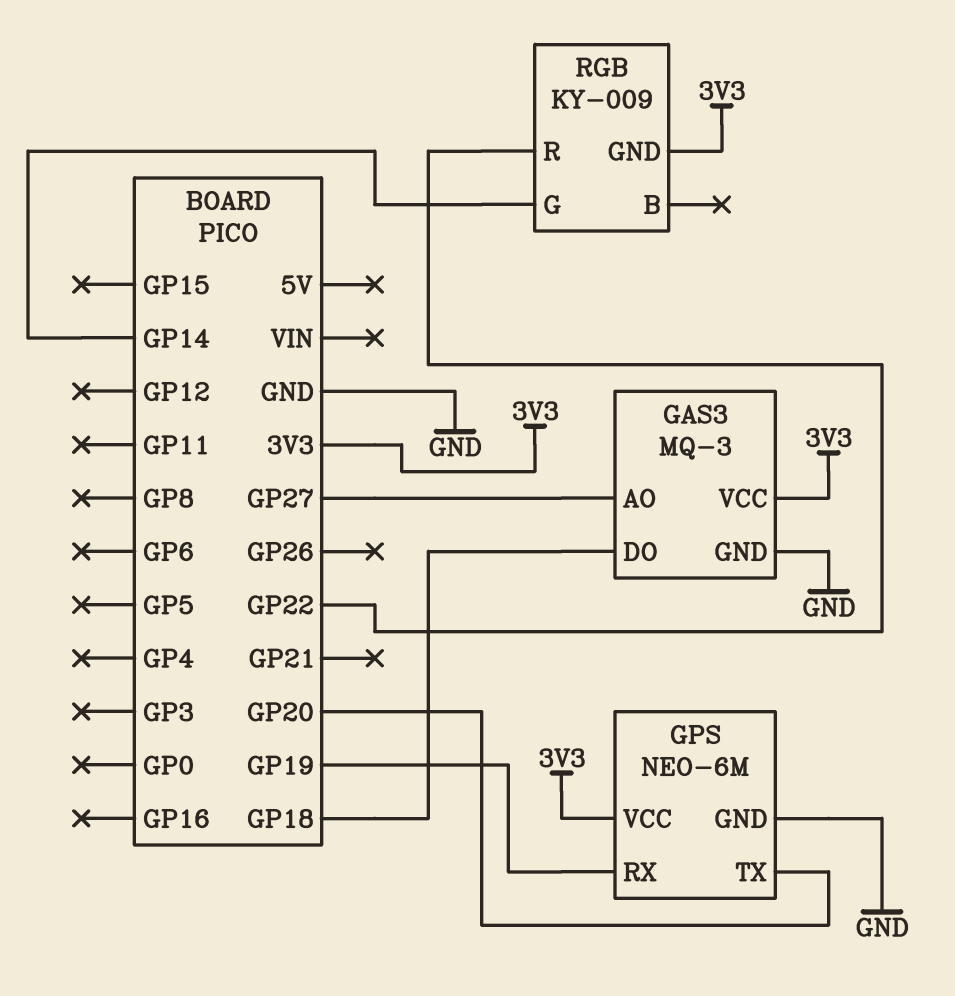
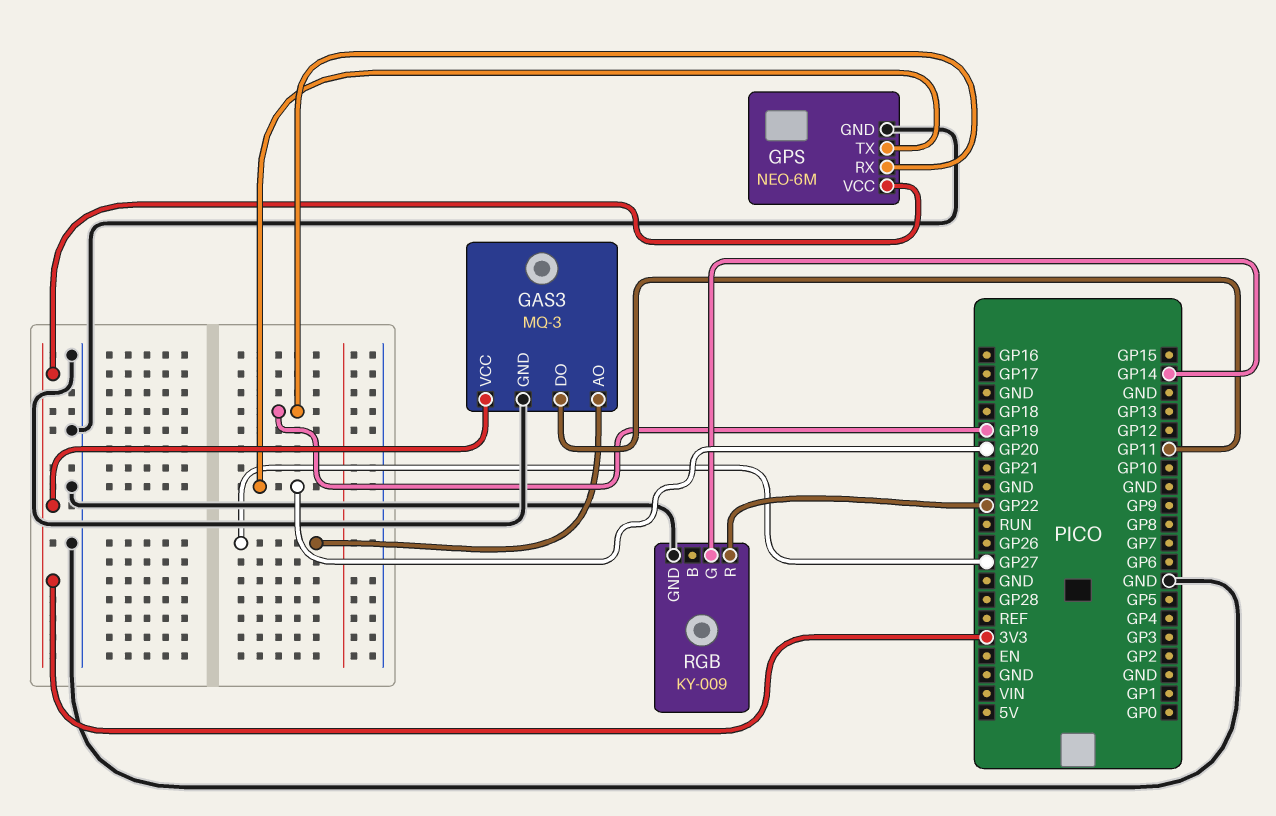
GAS3 pin DO: GP18 -> GP11
RGB pin GND: 3V3 -> GND

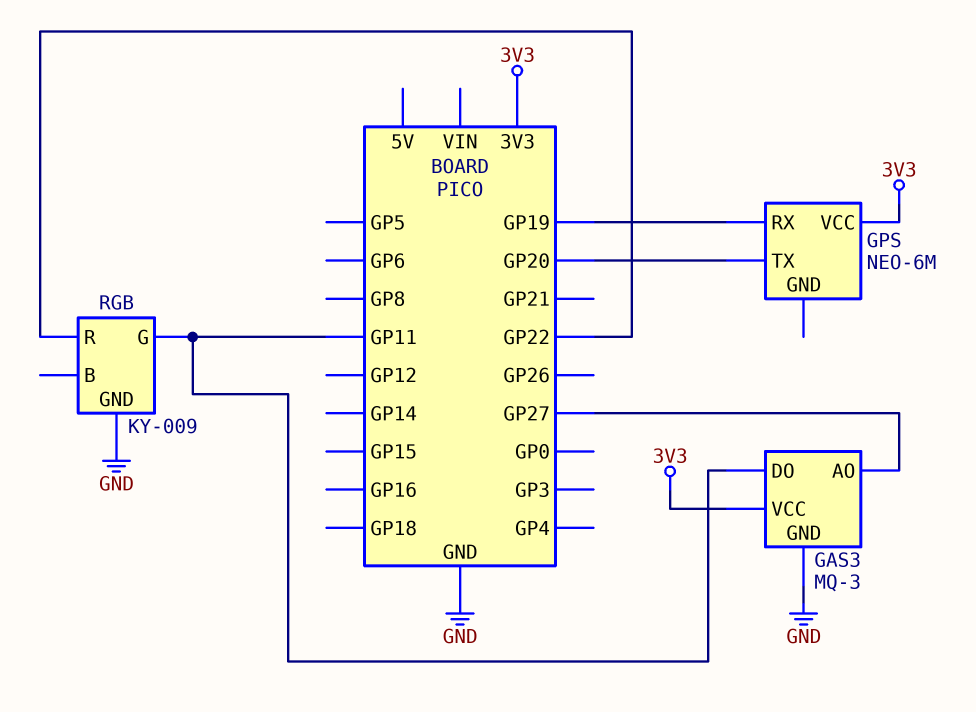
GPS pin GND: GND -> none
RGB pin G: GP14 -> GP11

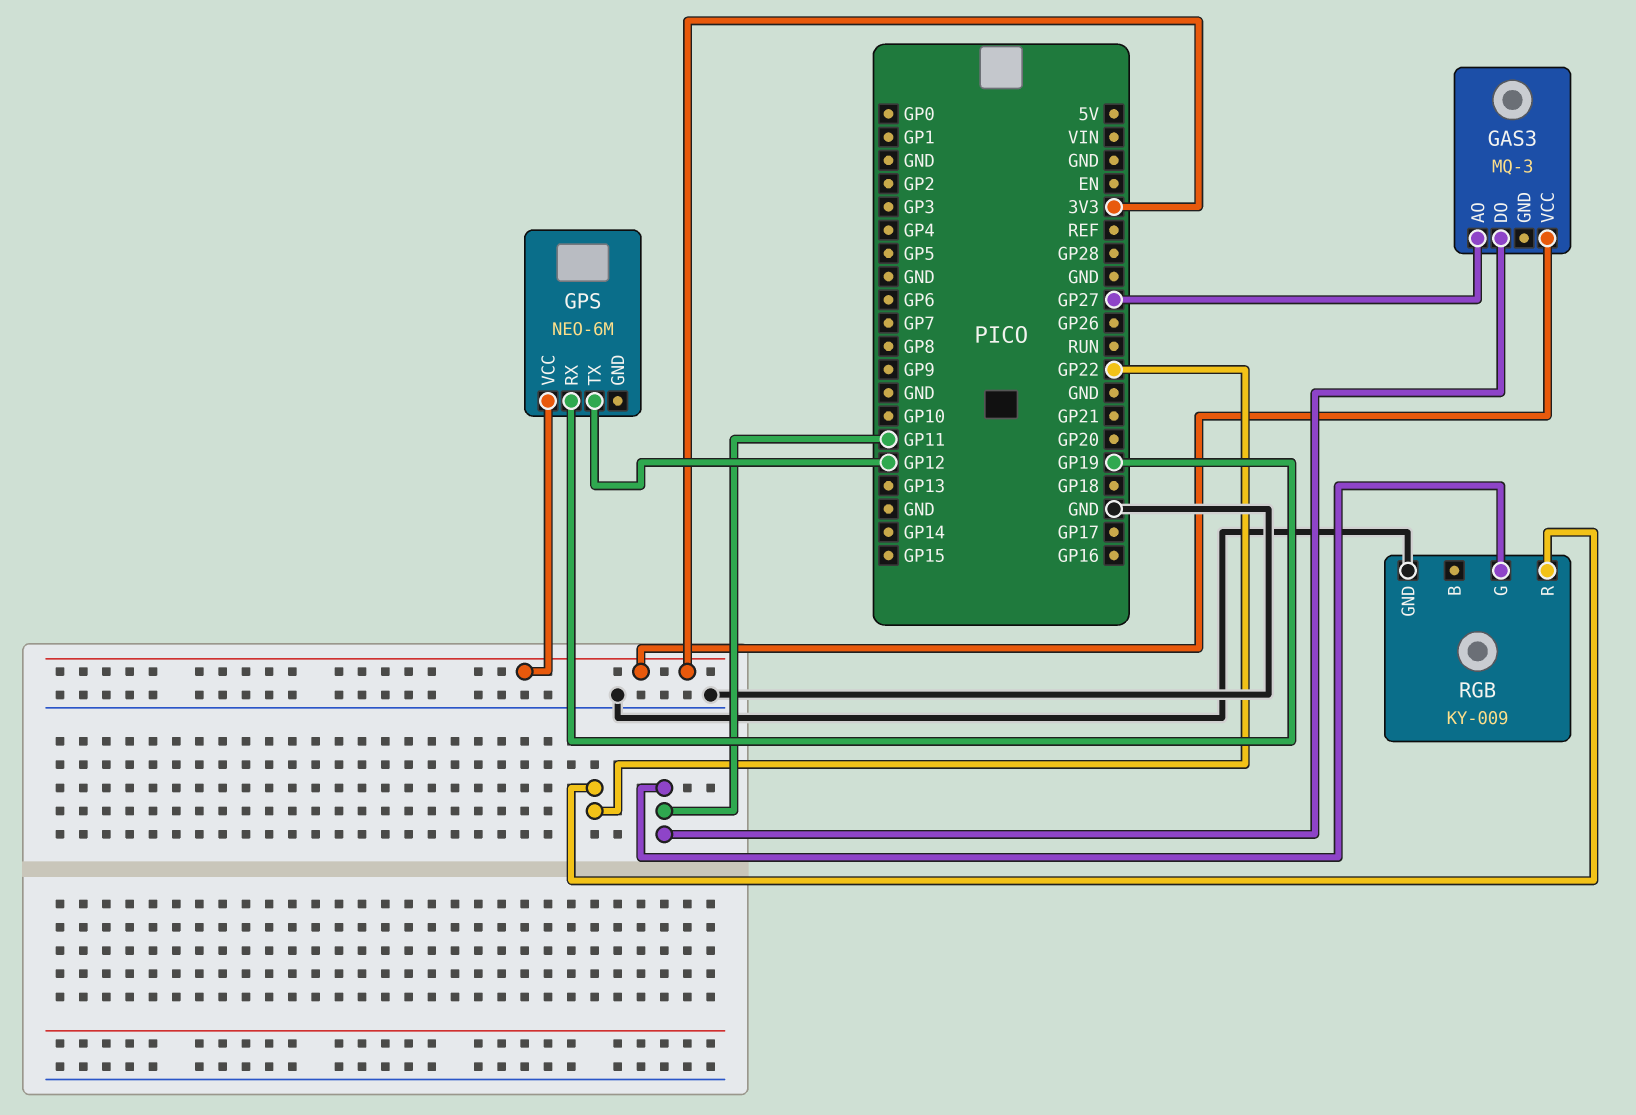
GAS3 pin GND: GND -> none
GPS pin TX: GP20 -> GP12

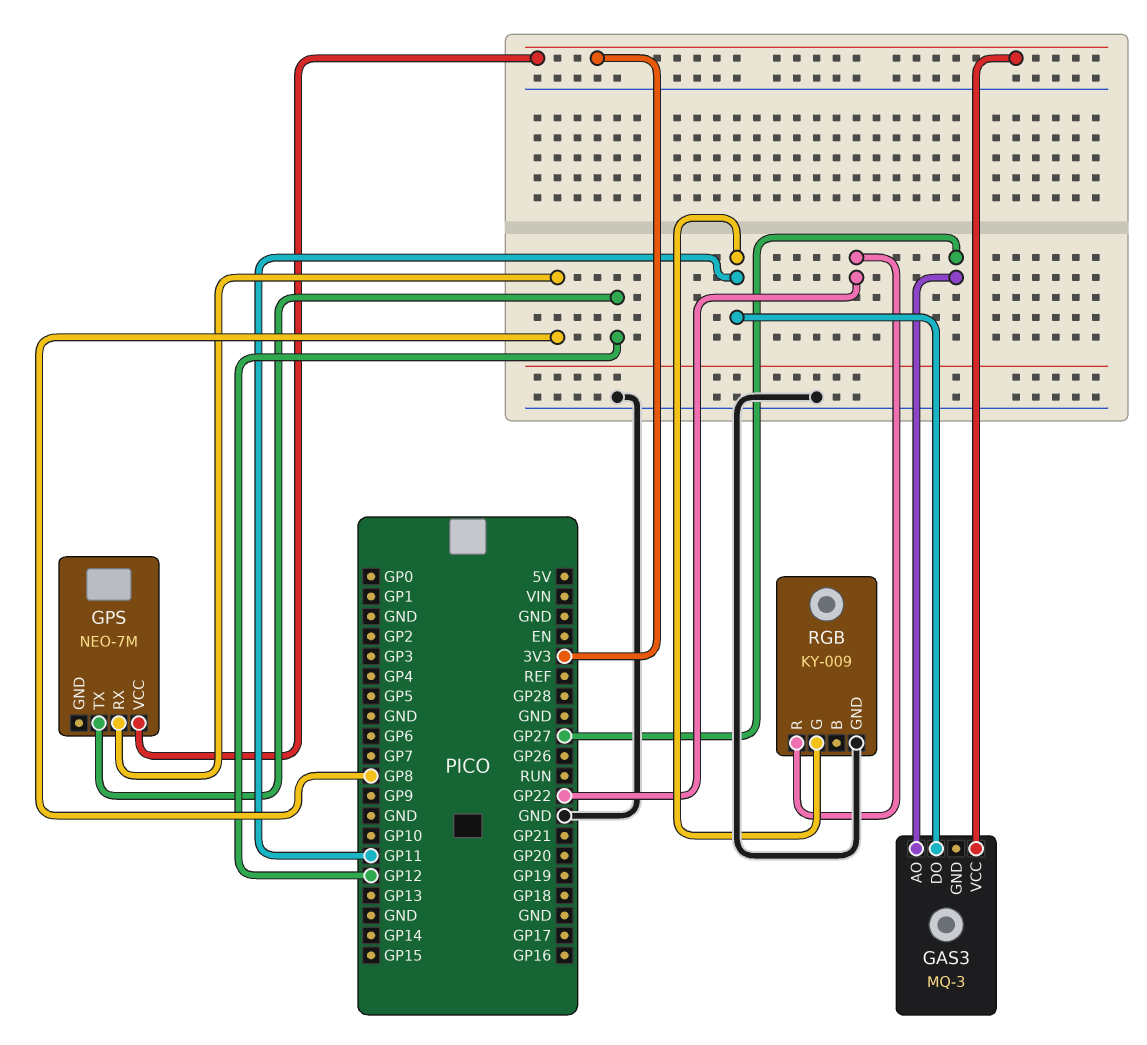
GPS: NEO-6M -> NEO-7M
GPS pin RX: GP19 -> GP8

